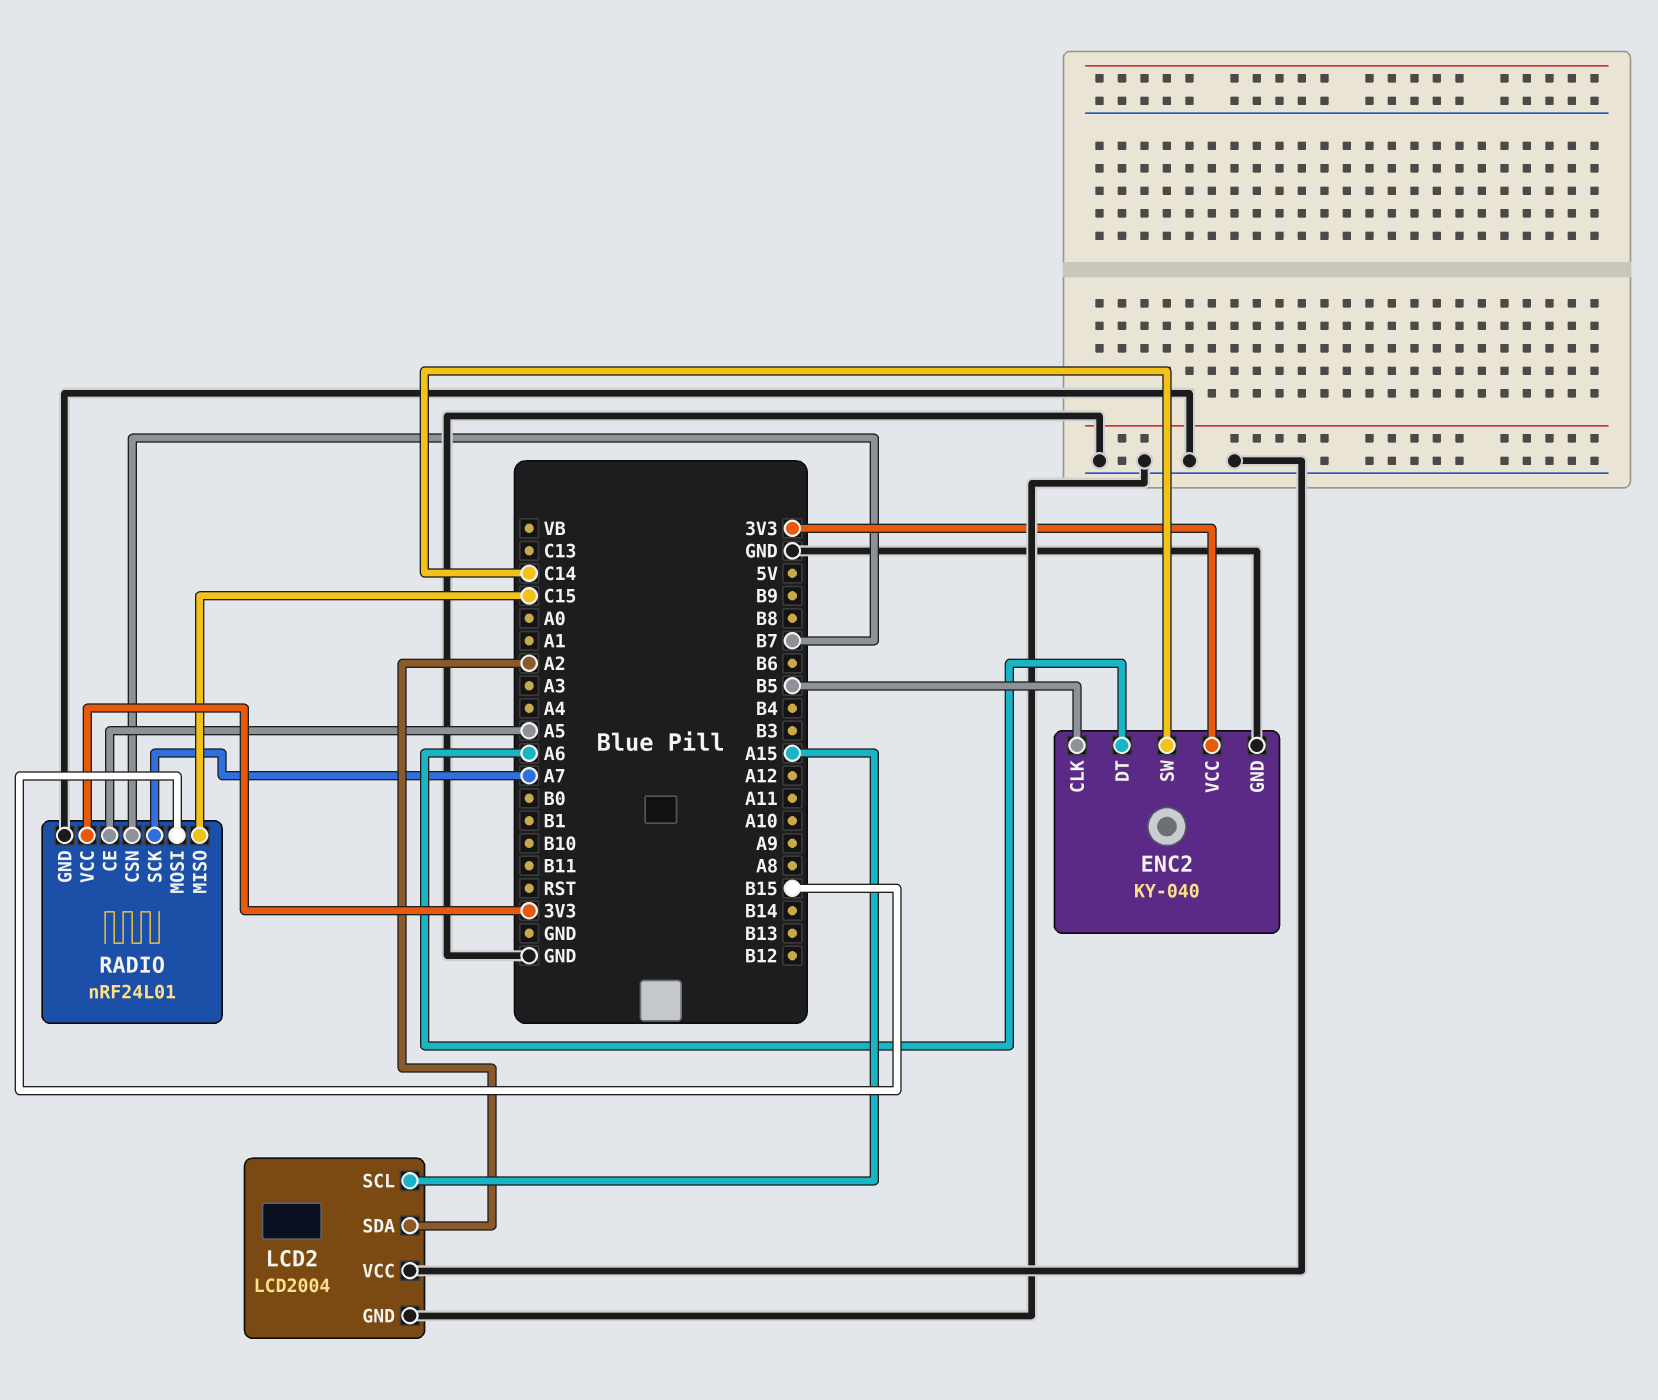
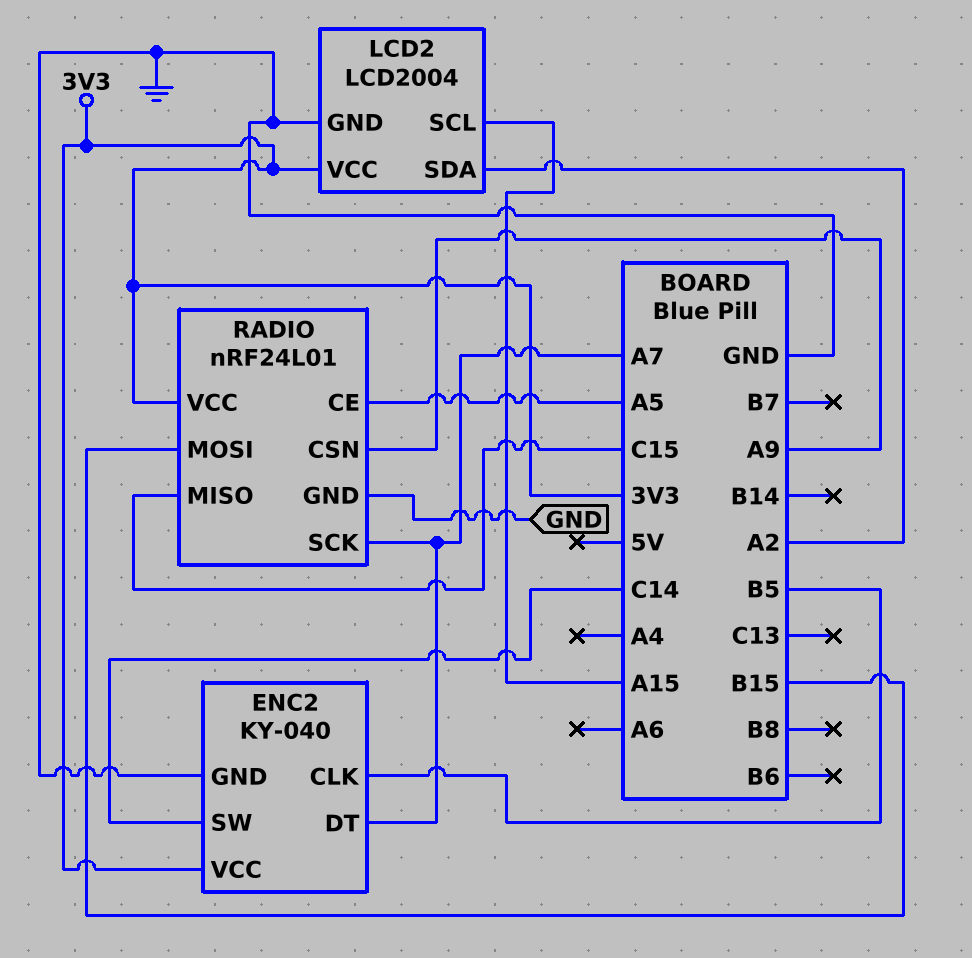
ENC2 pin DT: A6 -> A7
LCD2 pin VCC: GND -> 3V3
RADIO pin CSN: B7 -> A9

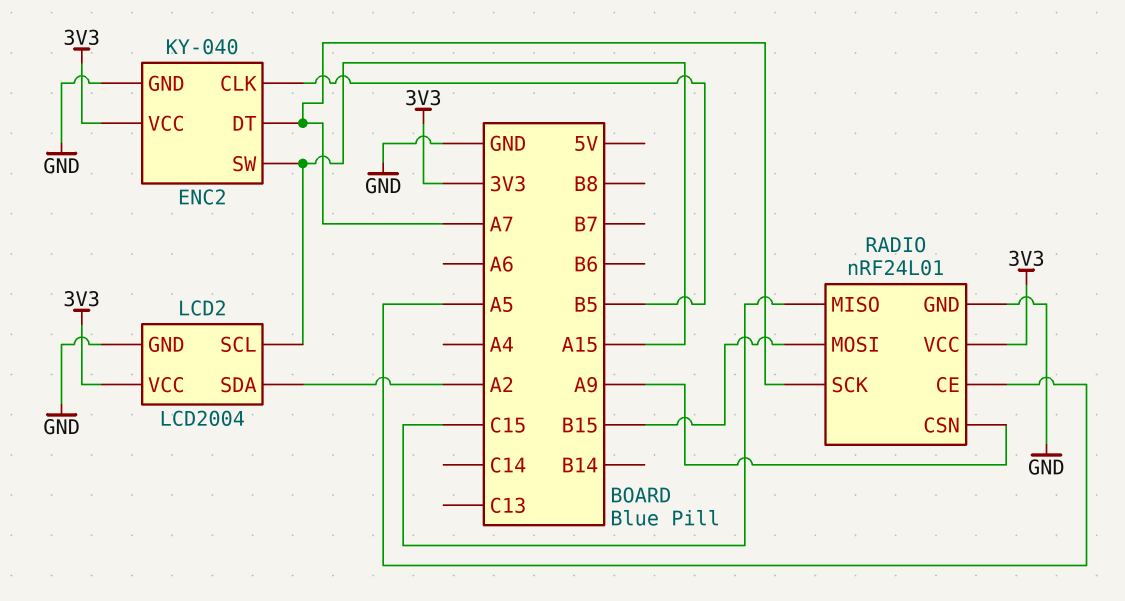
ENC2 pin SW: C14 -> A15

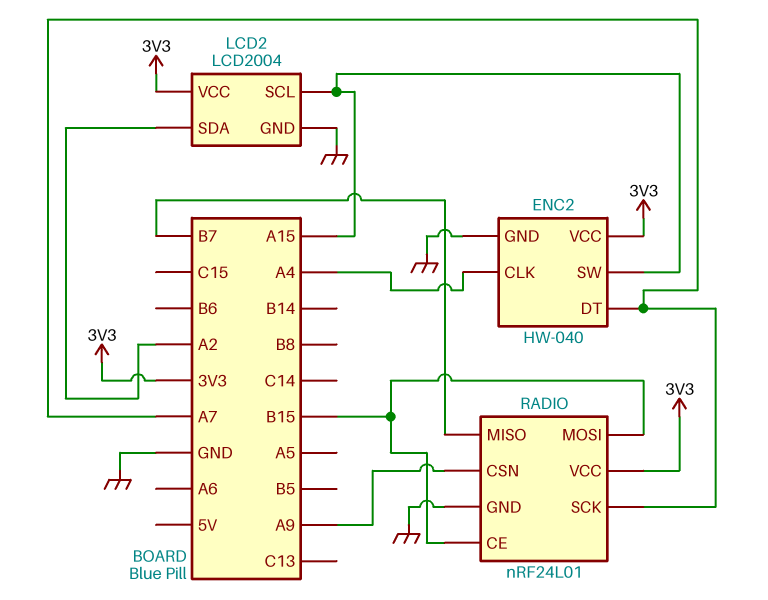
ENC2: KY-040 -> HW-040
ENC2 pin CLK: B5 -> A4
RADIO pin CE: A5 -> B15
RADIO pin MISO: C15 -> B7

